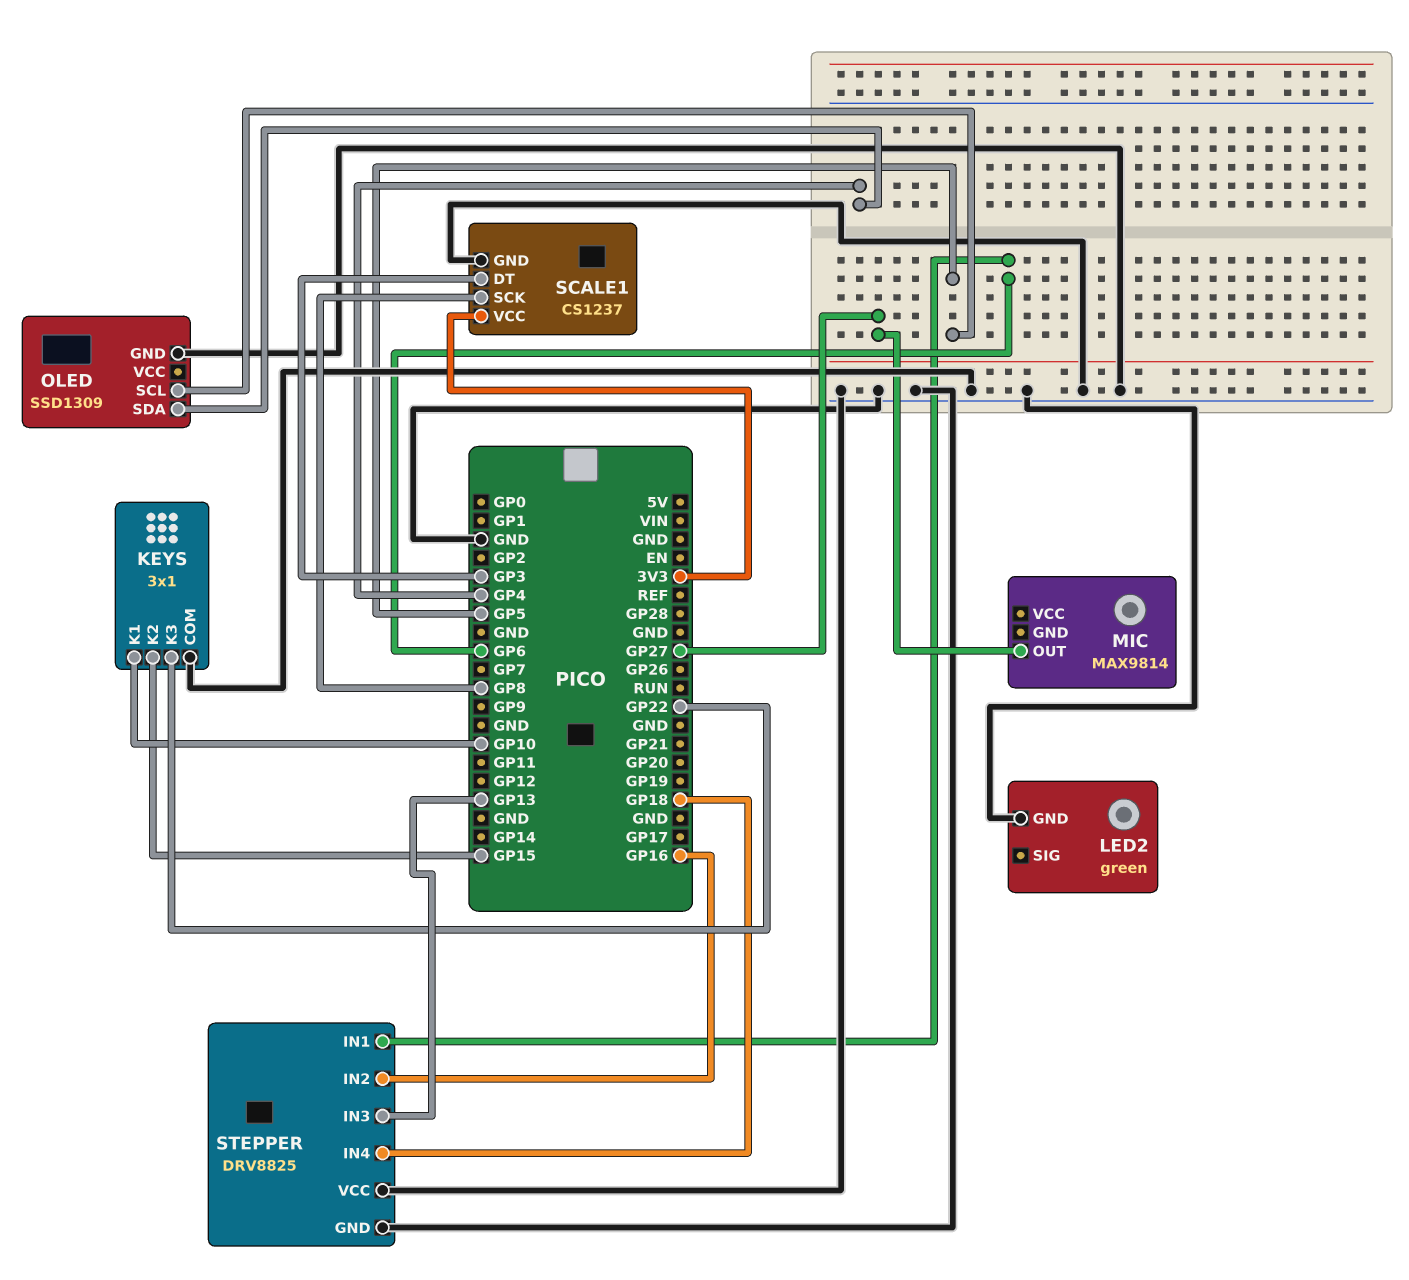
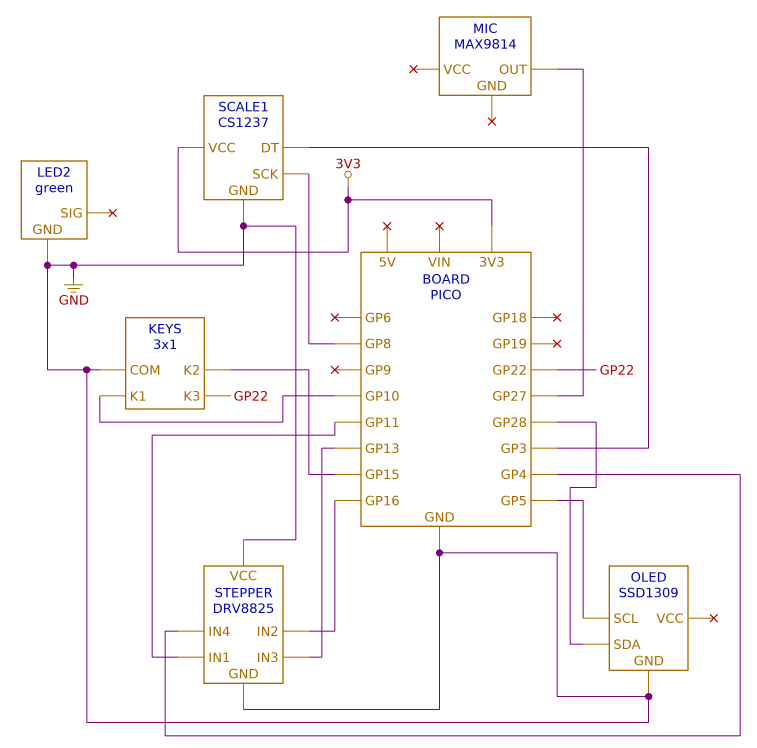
OLED pin SDA: GP4 -> GP28
STEPPER pin IN1: GP6 -> GP11
STEPPER pin IN4: GP18 -> GP4

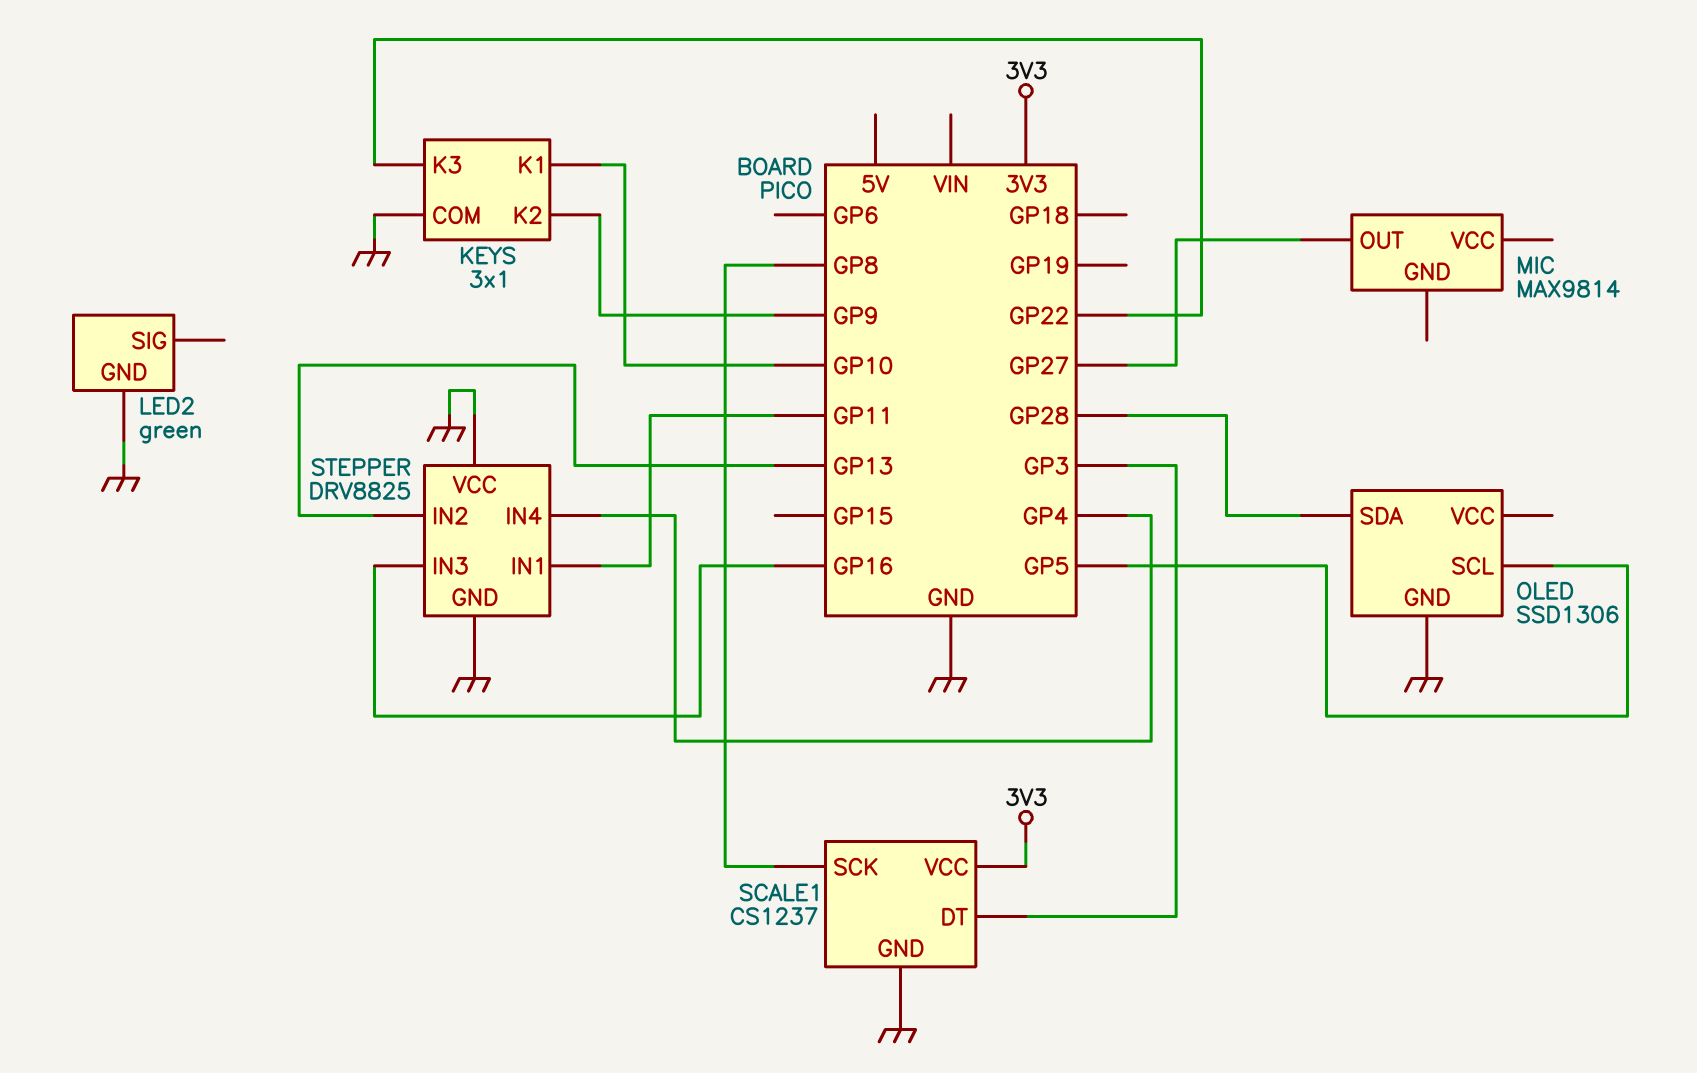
KEYS pin K2: GP15 -> GP9
OLED: SSD1309 -> SSD1306
STEPPER pin IN2: GP16 -> GP13
STEPPER pin IN3: GP13 -> GP16

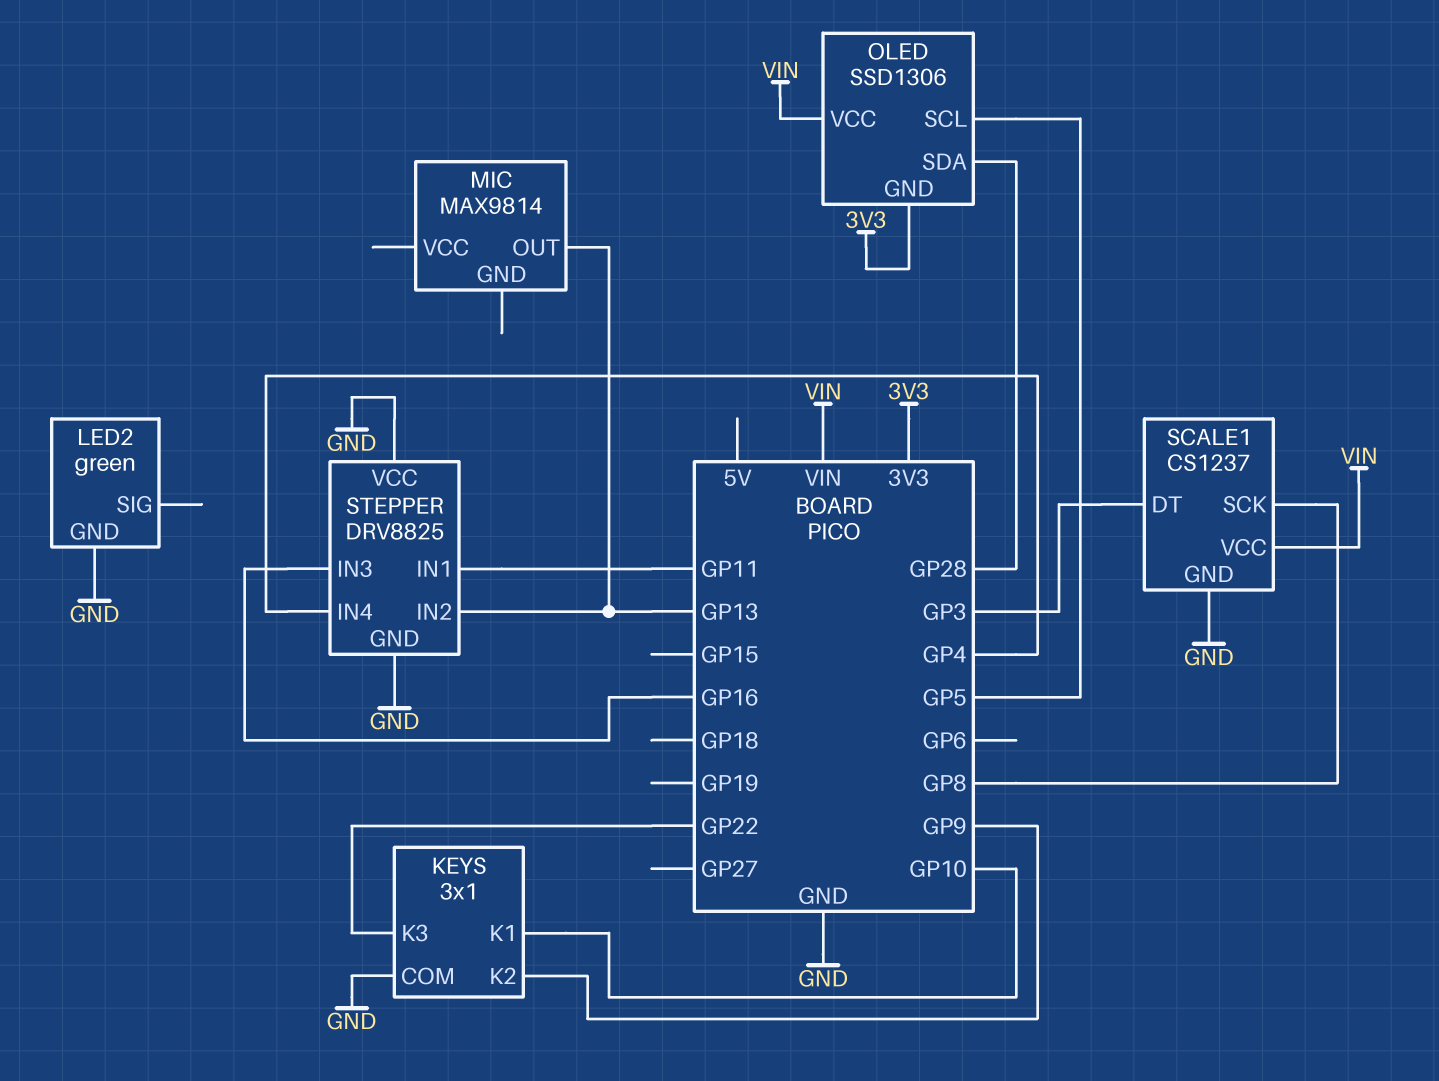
MIC pin OUT: GP27 -> GP13
OLED pin GND: GND -> 3V3
OLED pin VCC: none -> VIN
SCALE1 pin VCC: 3V3 -> VIN

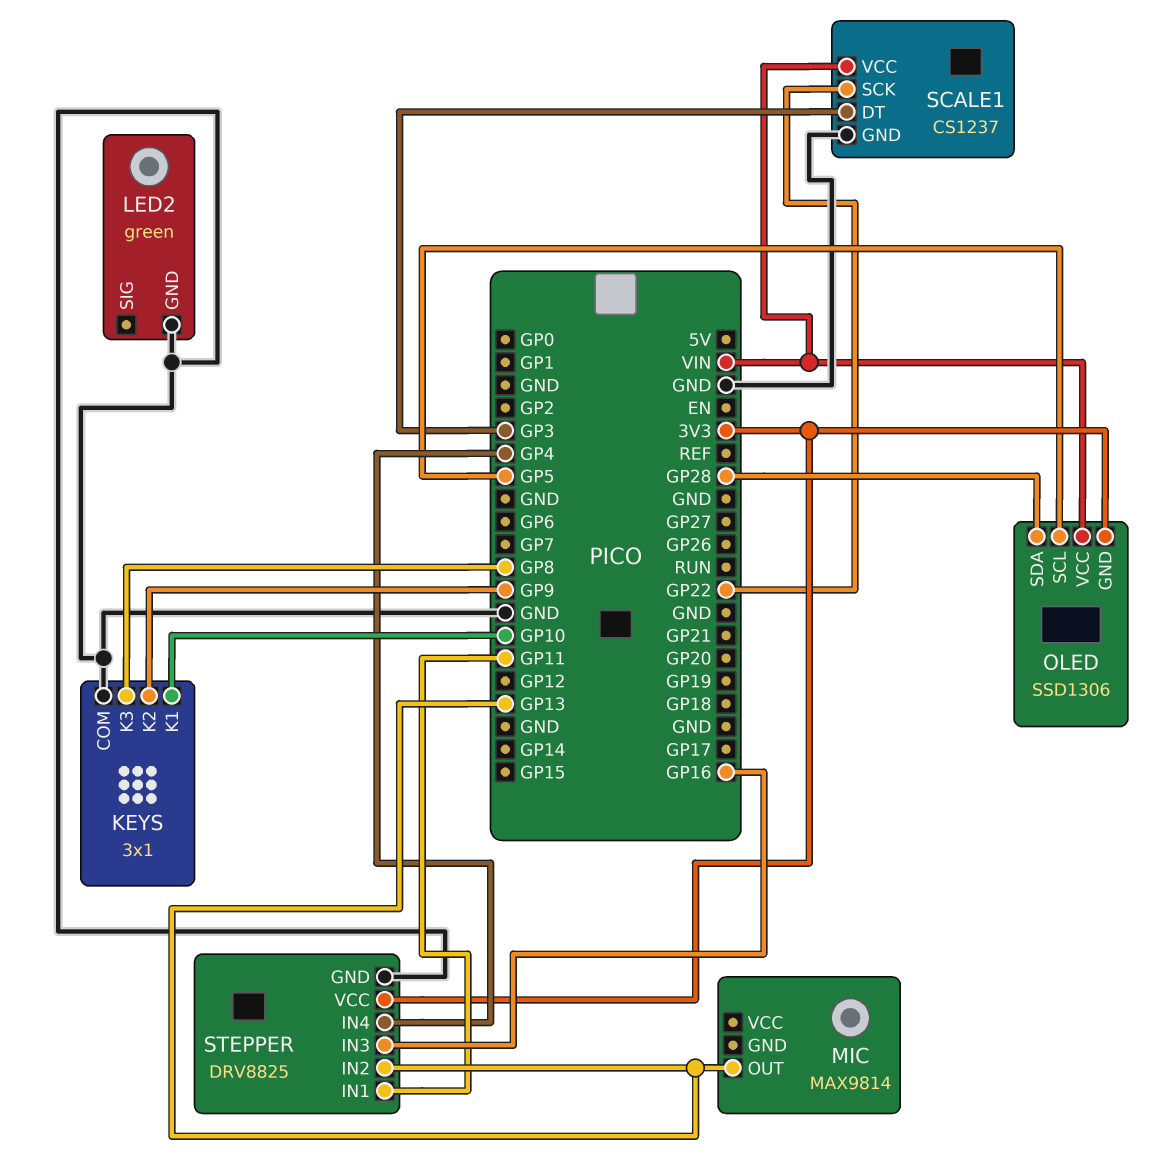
KEYS pin K3: GP22 -> GP8
SCALE1 pin SCK: GP8 -> GP22
STEPPER pin VCC: GND -> 3V3

